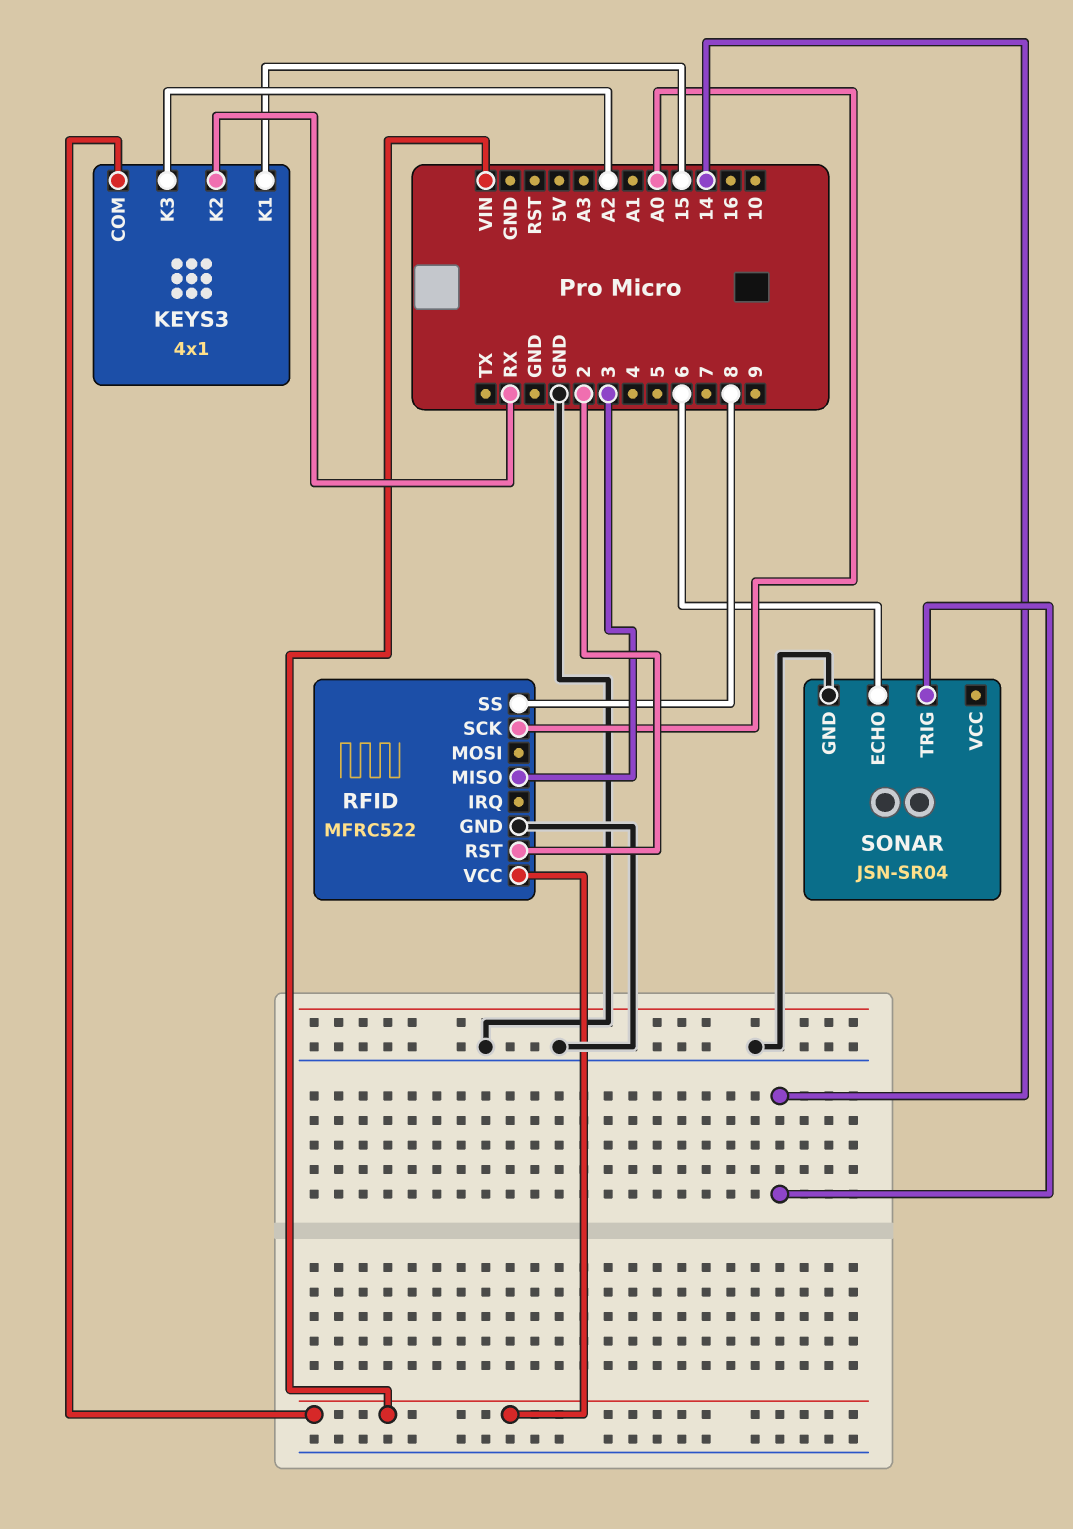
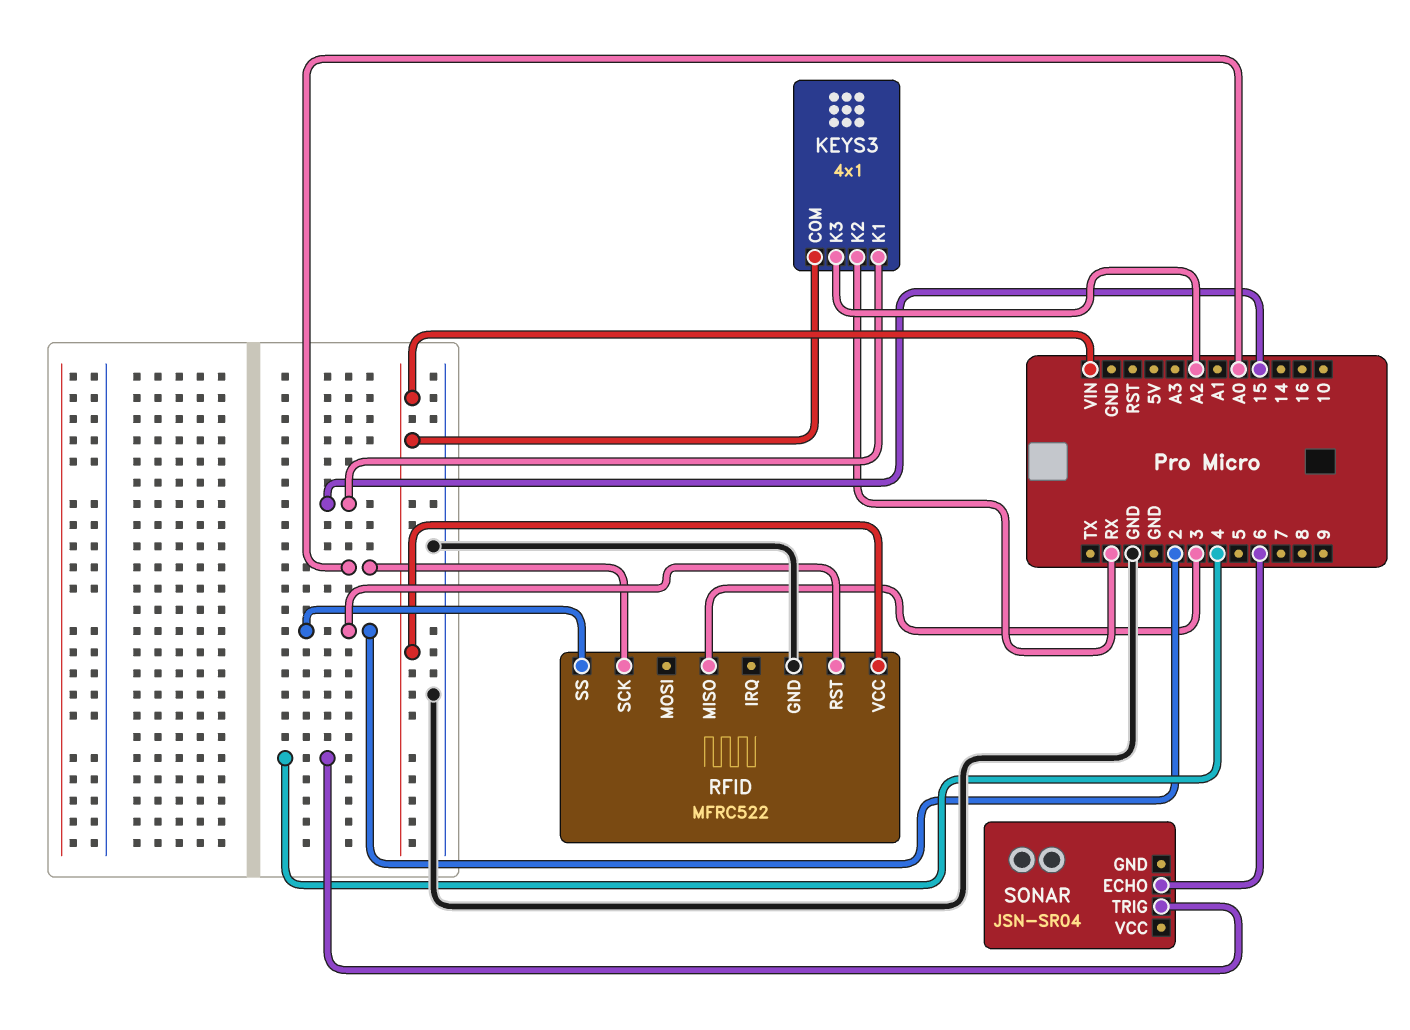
RFID pin SS: 8 -> 2
SONAR pin GND: GND -> none
SONAR pin TRIG: 14 -> 4

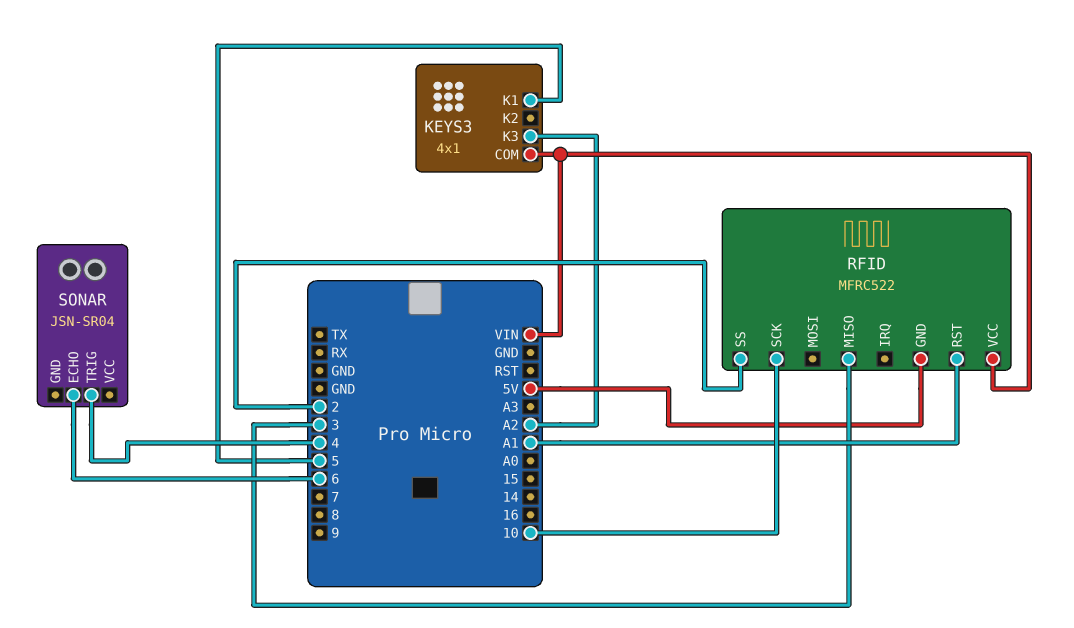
KEYS3 pin K1: 15 -> 5
KEYS3 pin K2: RX -> none
RFID pin GND: GND -> 5V
RFID pin RST: 2 -> A1
RFID pin SCK: A0 -> 10

